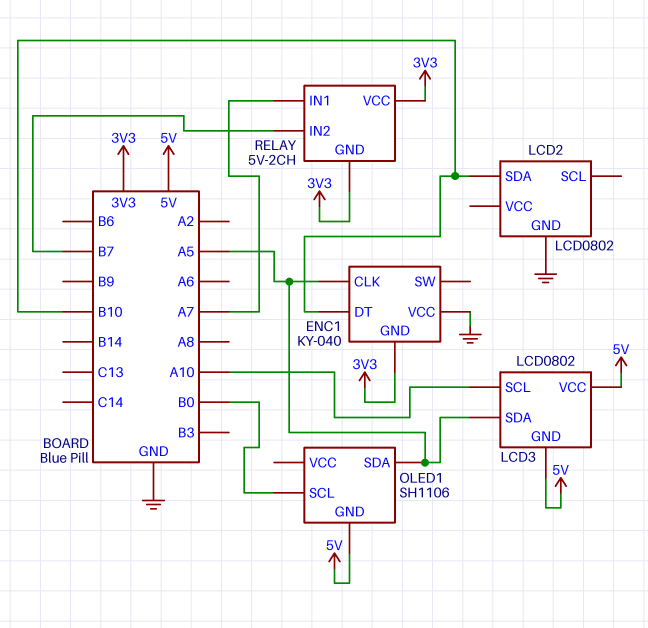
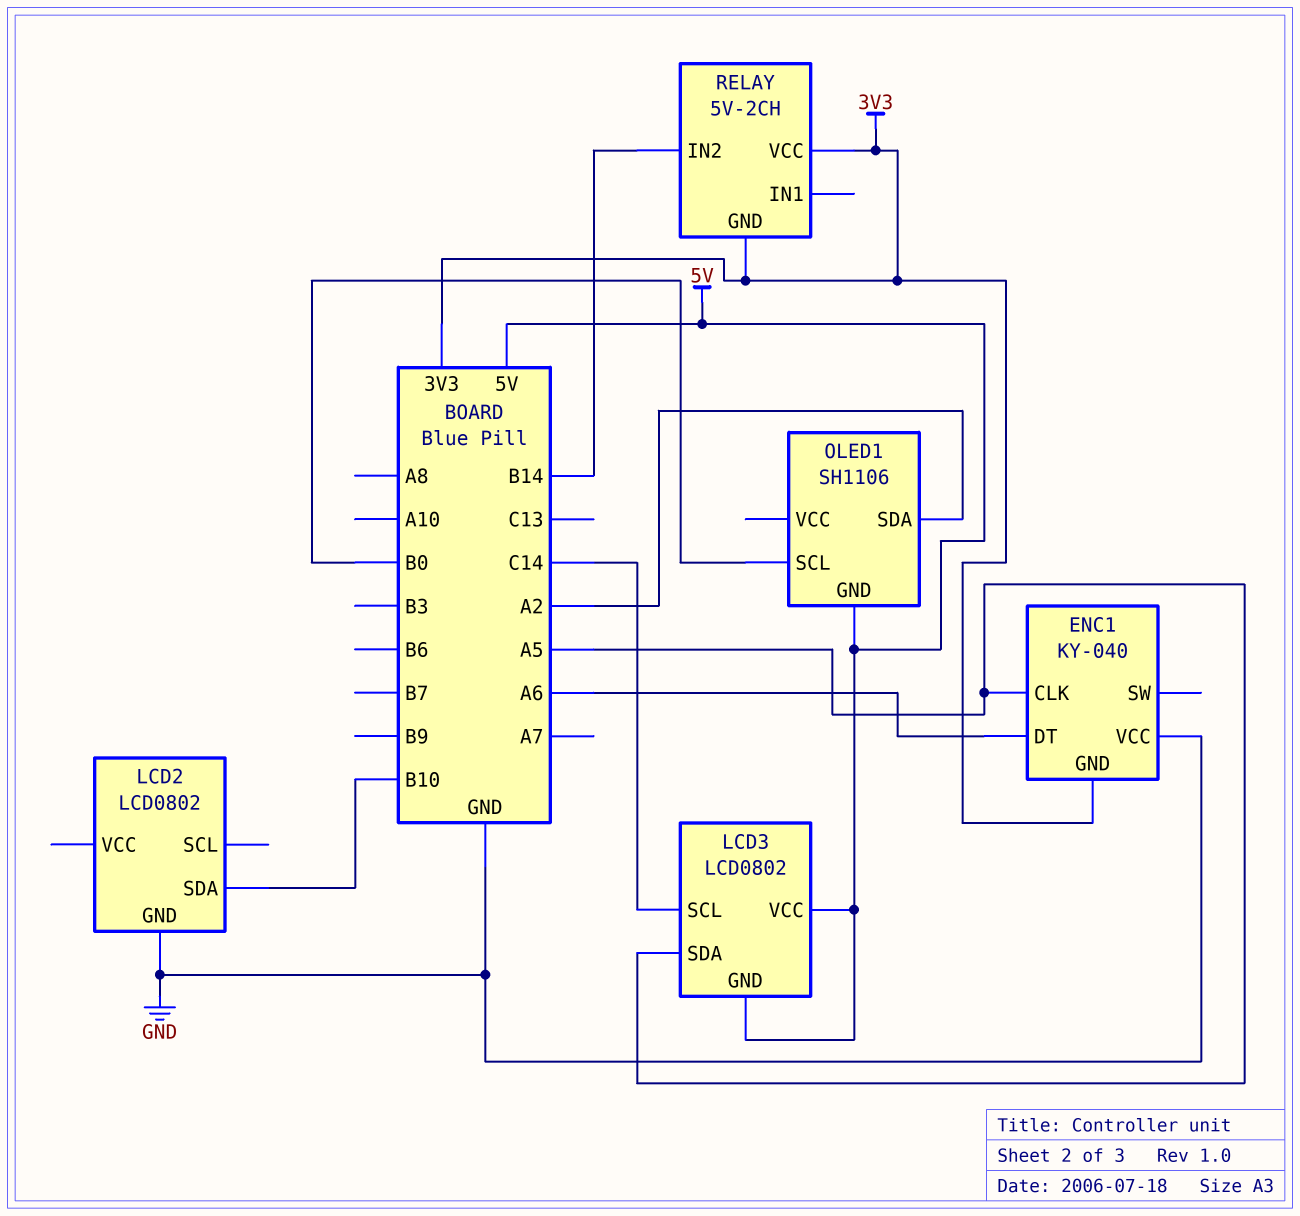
ENC1 pin DT: B10 -> A6
LCD3 pin SCL: A10 -> C14
OLED1 pin SDA: A5 -> A2
RELAY pin IN1: A7 -> none
RELAY pin IN2: B7 -> B14

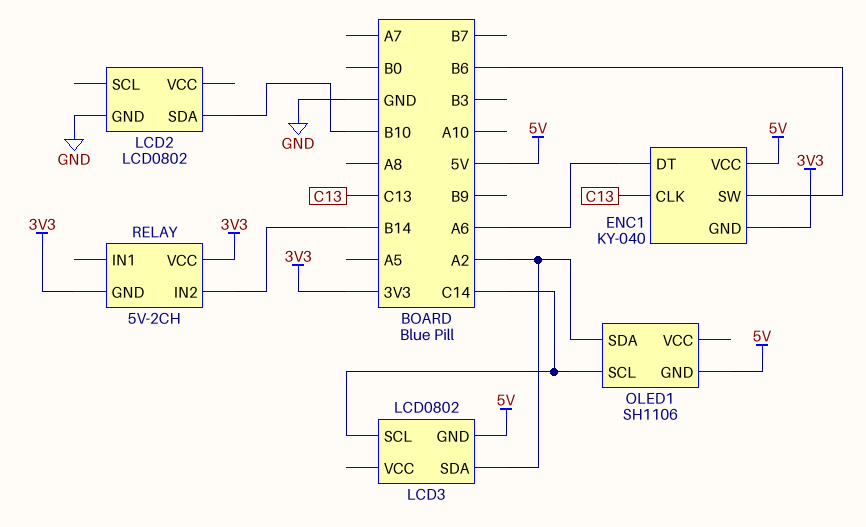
ENC1 pin CLK: A5 -> C13
ENC1 pin SW: none -> B6
ENC1 pin VCC: GND -> 5V
LCD3 pin SDA: A5 -> A2
LCD3 pin VCC: 5V -> none
OLED1 pin SCL: B0 -> C14

